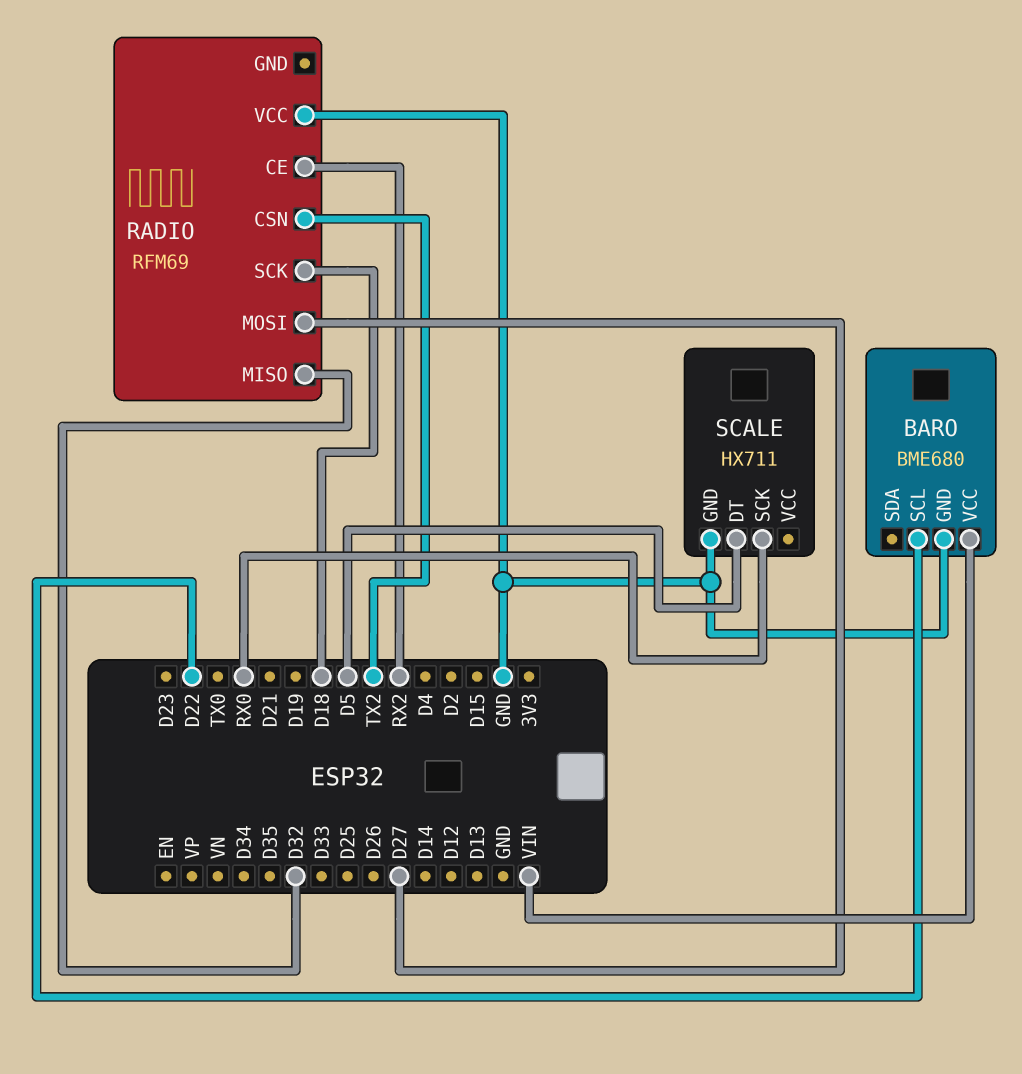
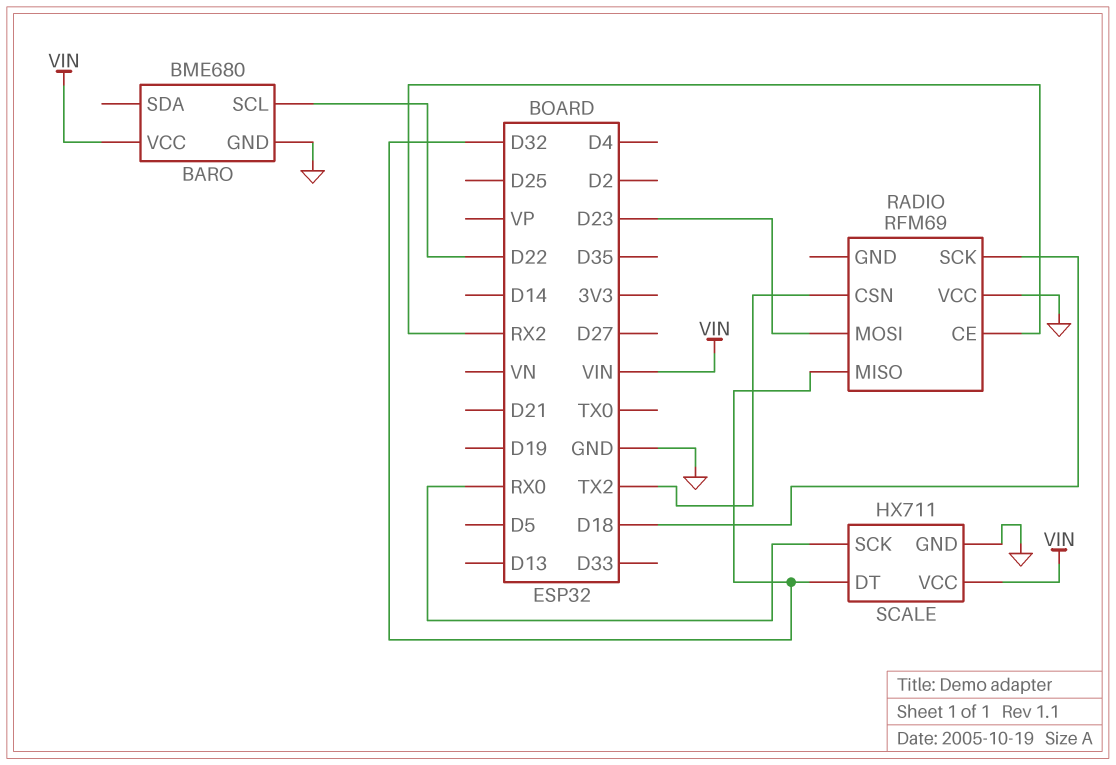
RADIO pin MOSI: D27 -> D23
SCALE pin DT: D5 -> D32
SCALE pin VCC: none -> VIN

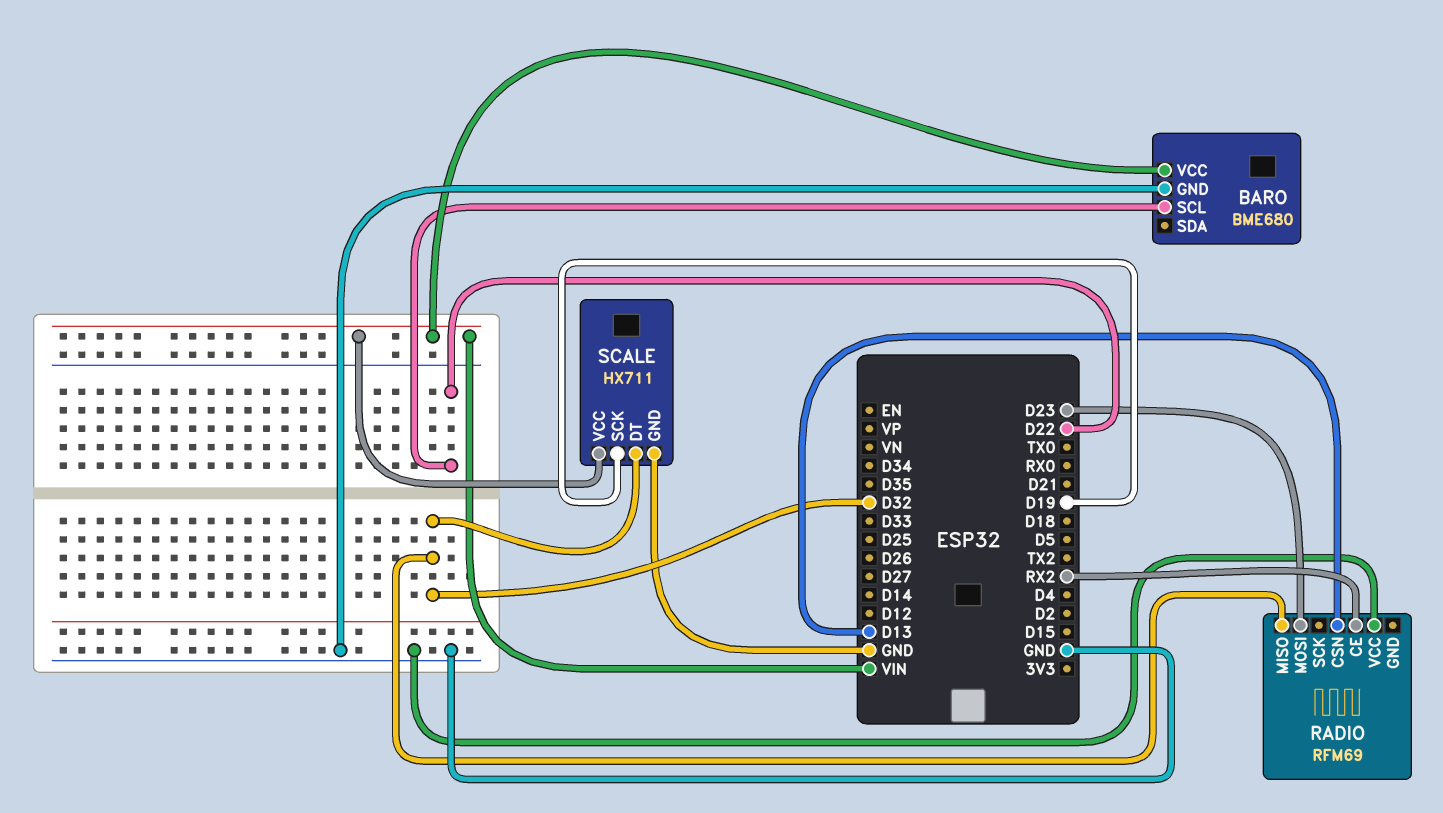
RADIO pin CSN: TX2 -> D13
RADIO pin SCK: D18 -> none
SCALE pin SCK: RX0 -> D19

